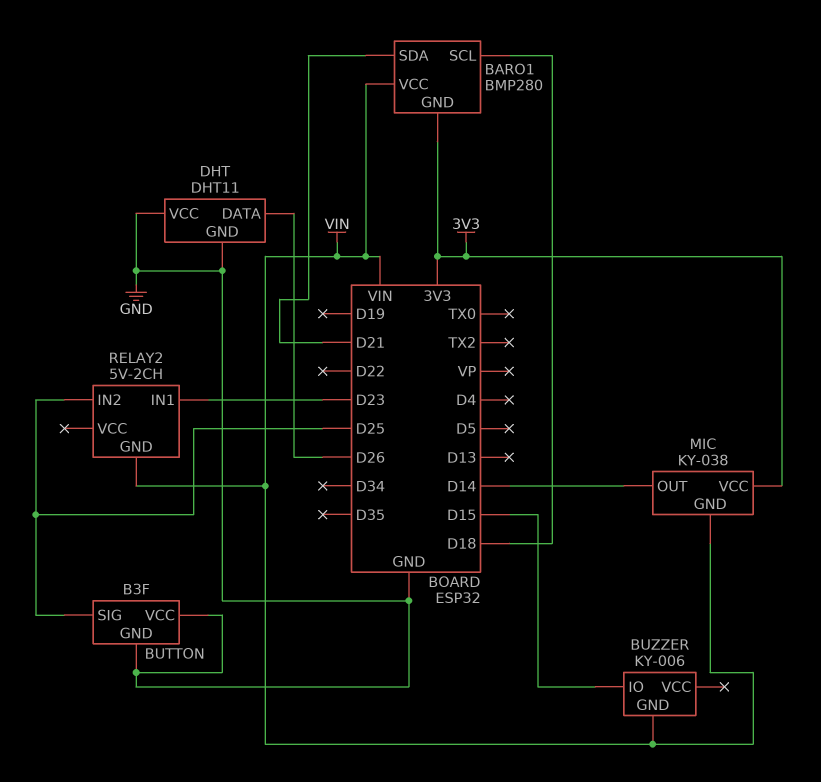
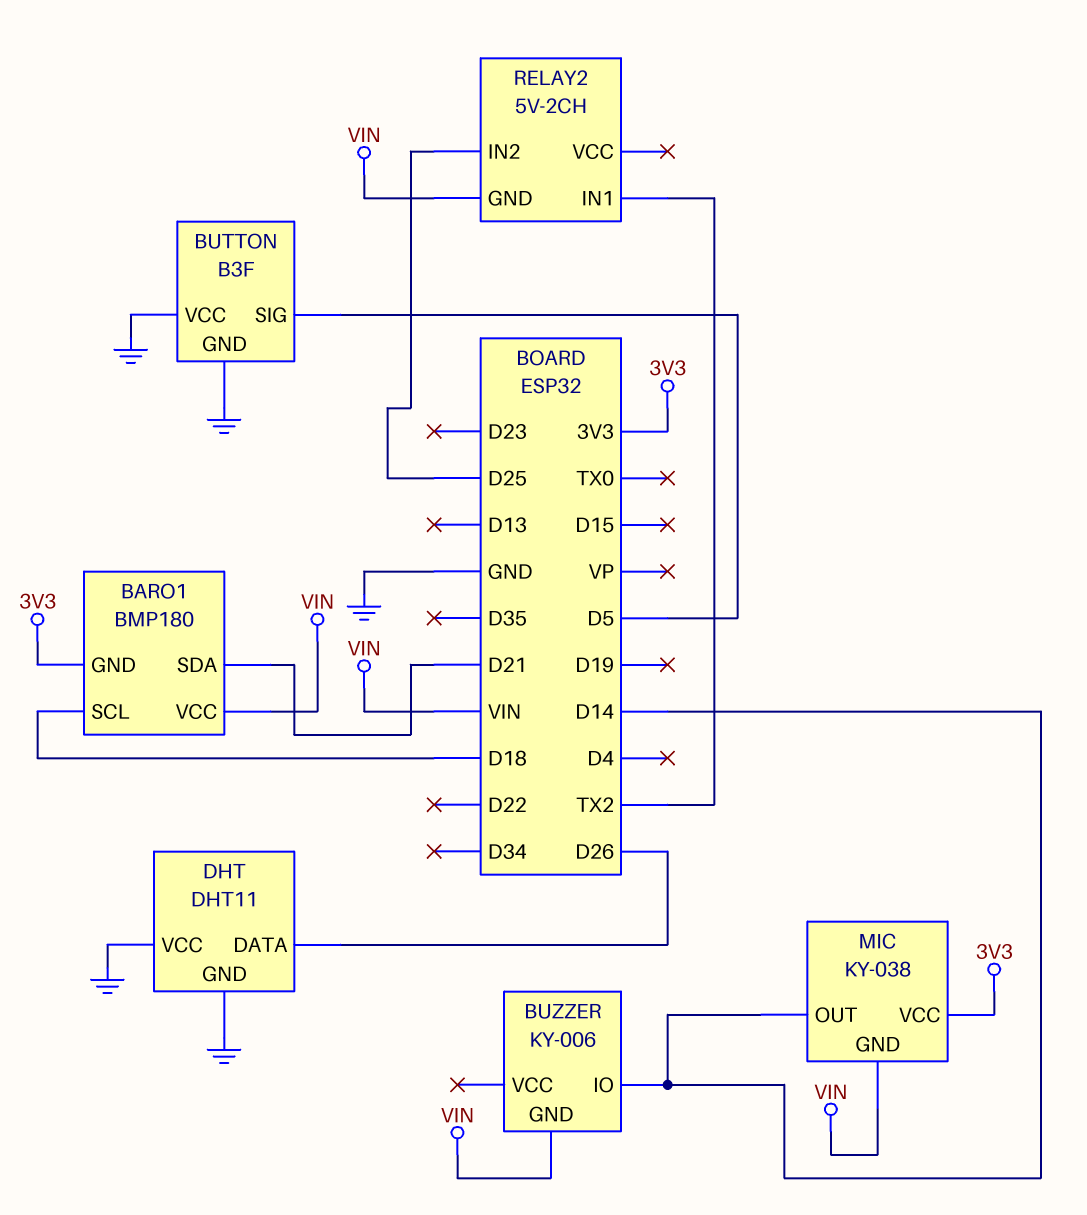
BARO1: BMP280 -> BMP180
BUTTON pin SIG: D25 -> D5
BUZZER pin IO: D15 -> D14
RELAY2 pin IN1: D23 -> TX2

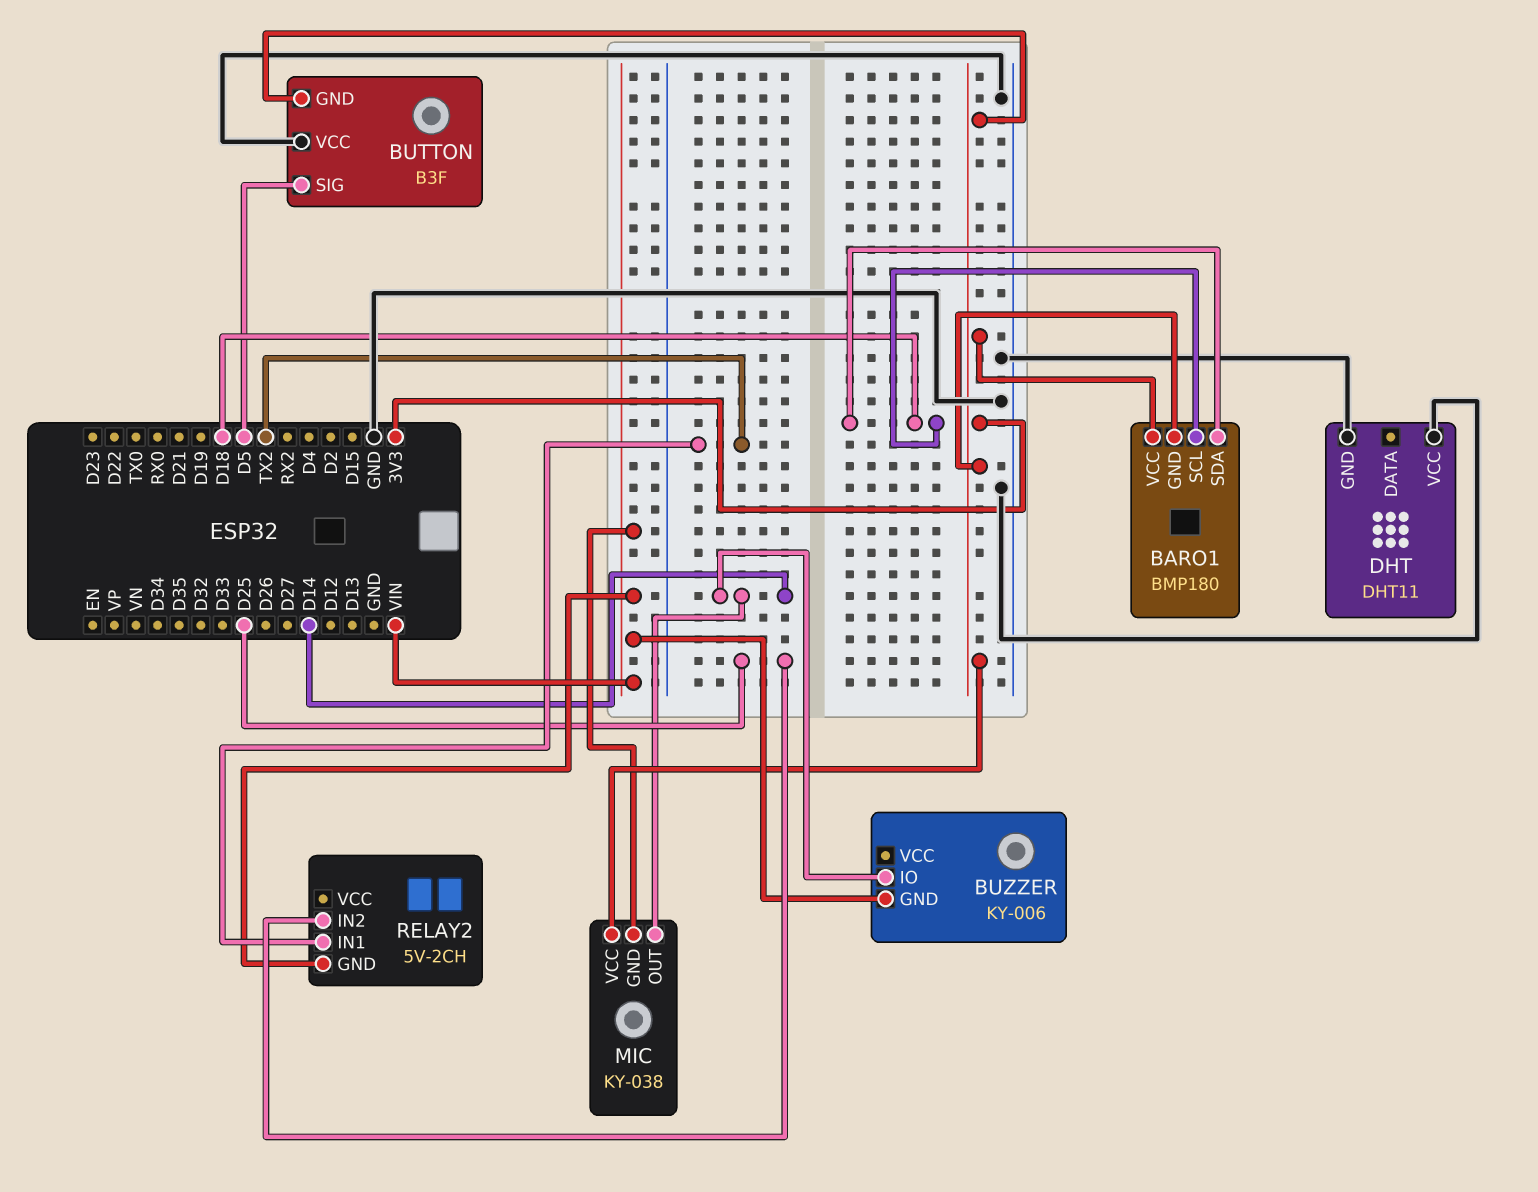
BARO1 pin SDA: D21 -> D18
BARO1 pin VCC: VIN -> 3V3
BUTTON pin GND: GND -> 3V3
DHT pin DATA: D26 -> none

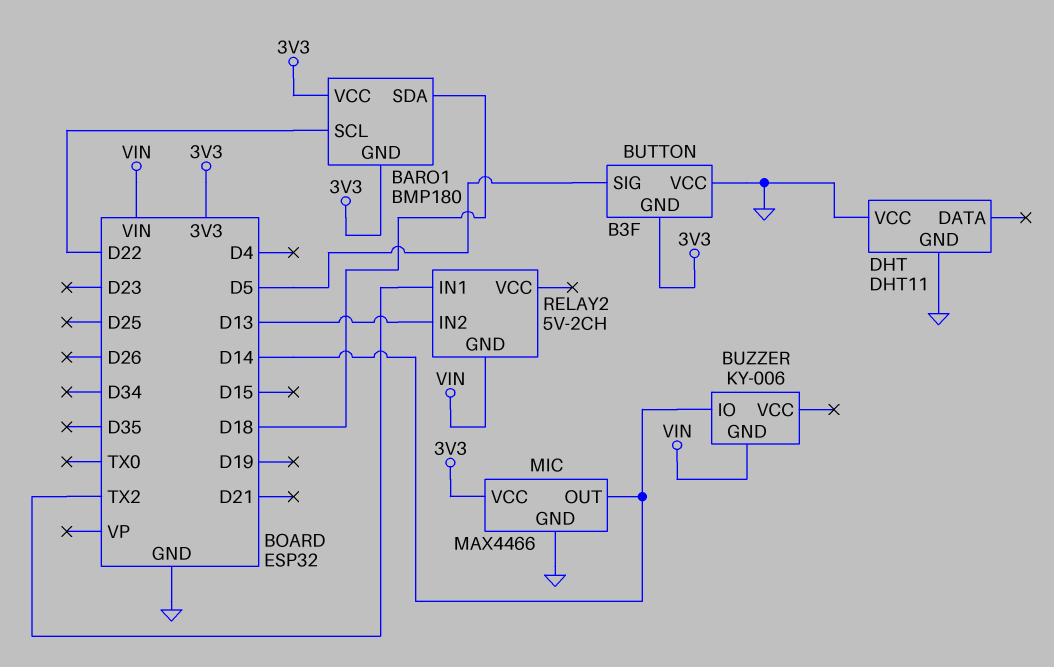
BARO1 pin SCL: D18 -> D22
MIC: KY-038 -> MAX4466
MIC pin GND: VIN -> GND
RELAY2 pin IN2: D25 -> D13

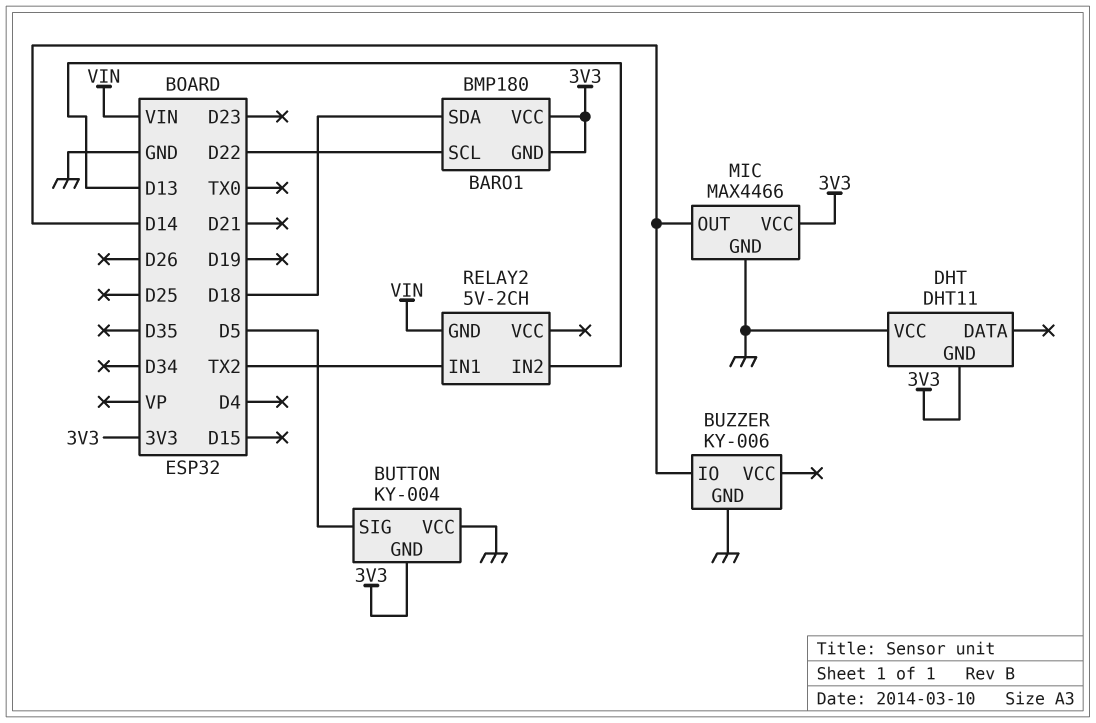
BUTTON: B3F -> KY-004
BUZZER pin GND: VIN -> GND
DHT pin GND: GND -> 3V3

